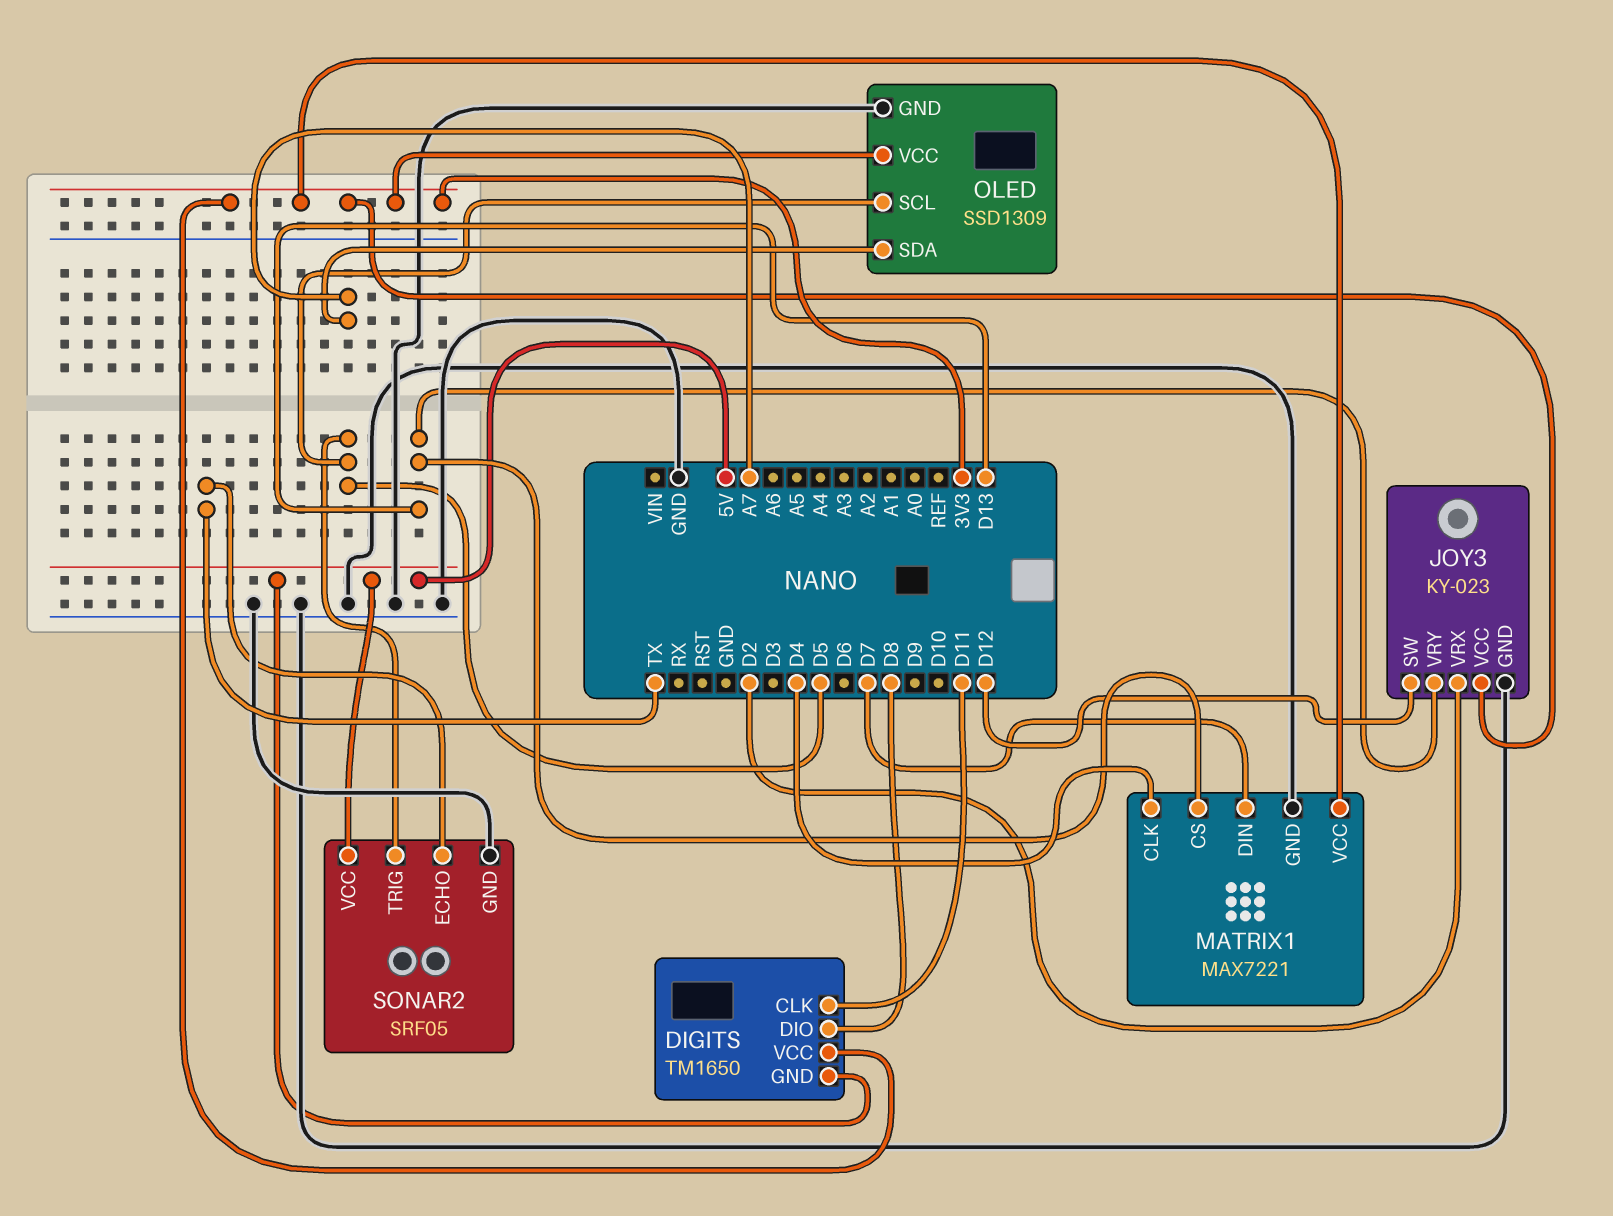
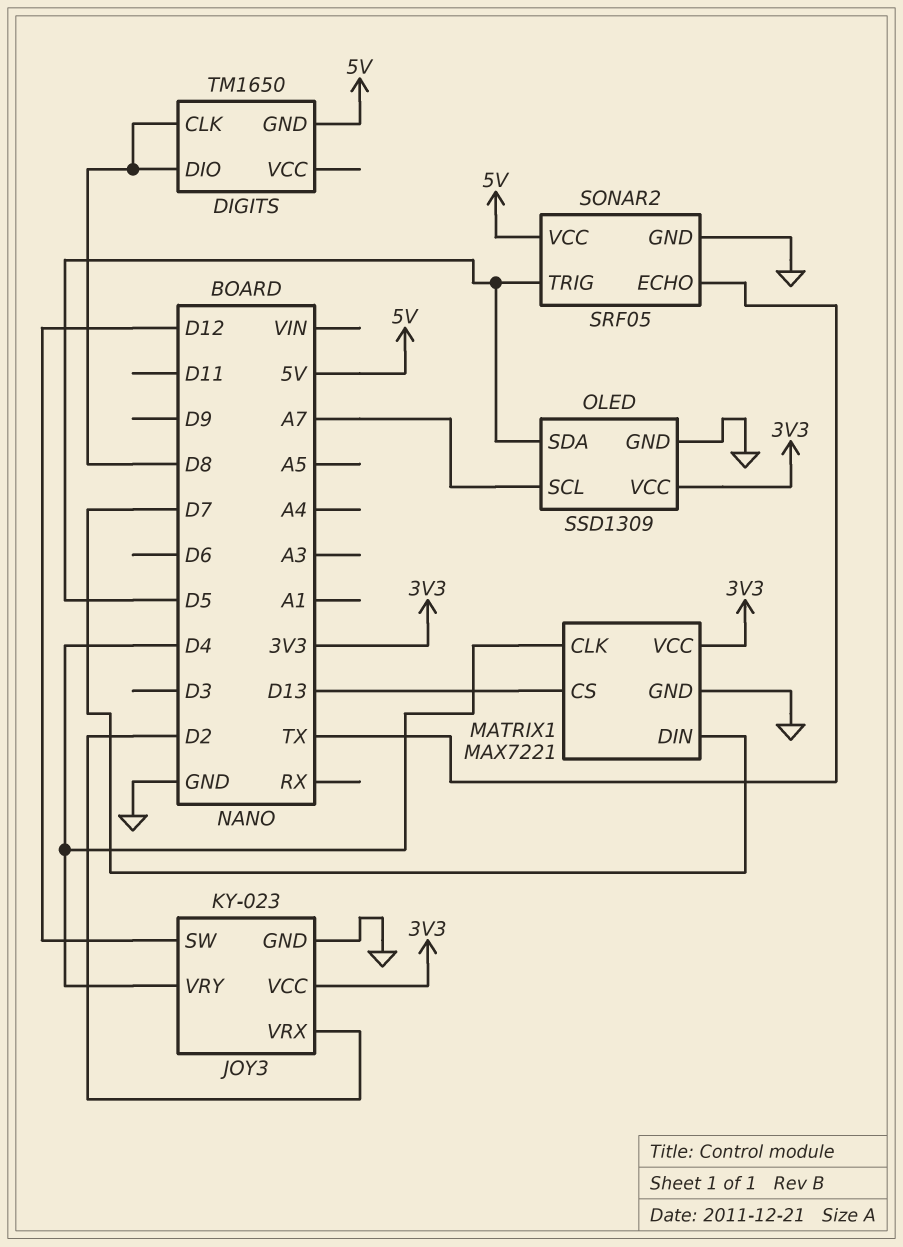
DIGITS pin CLK: D11 -> D8
DIGITS pin VCC: 3V3 -> none
JOY3 pin VRY: D13 -> D4
OLED pin SCL: D5 -> A7
OLED pin SDA: A7 -> D5

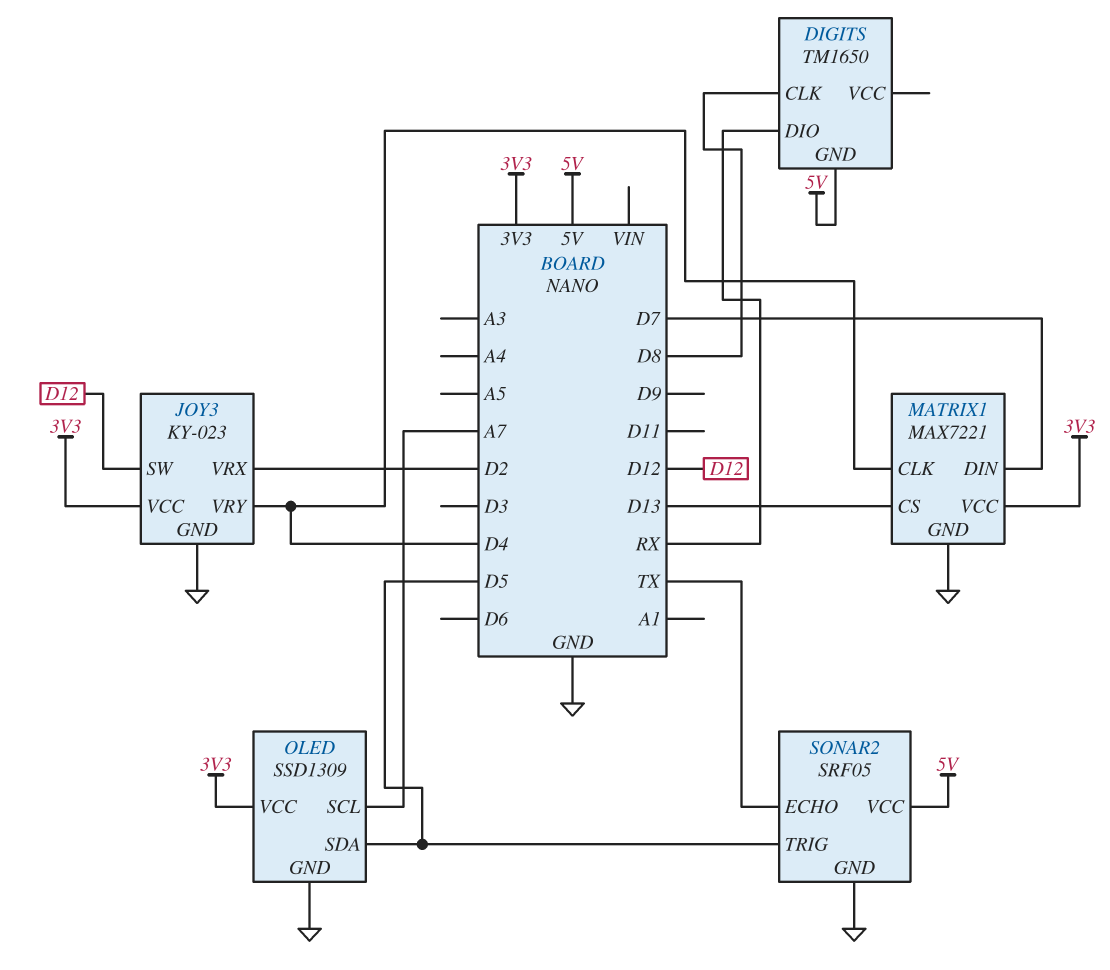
DIGITS pin DIO: D8 -> RX

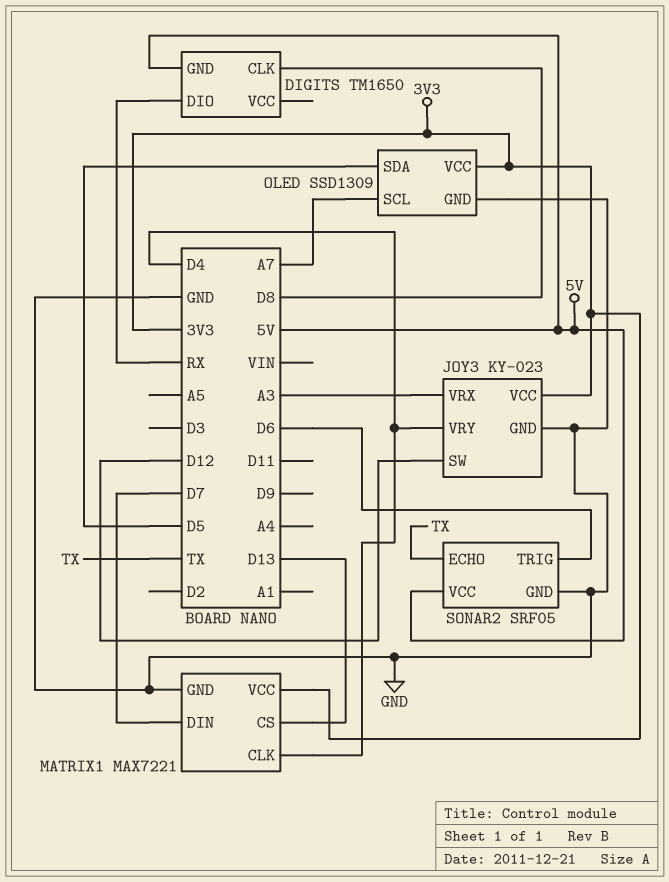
JOY3 pin VRX: D2 -> A3
SONAR2 pin TRIG: D5 -> D6

